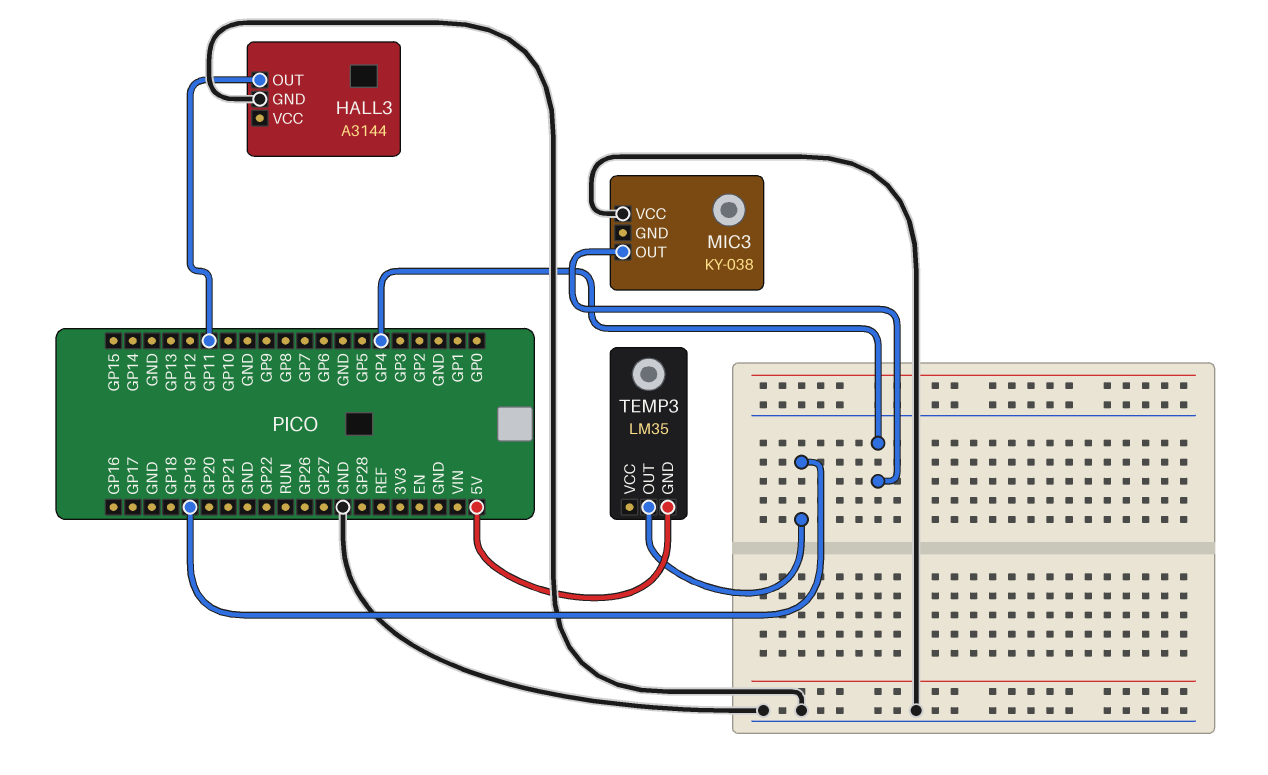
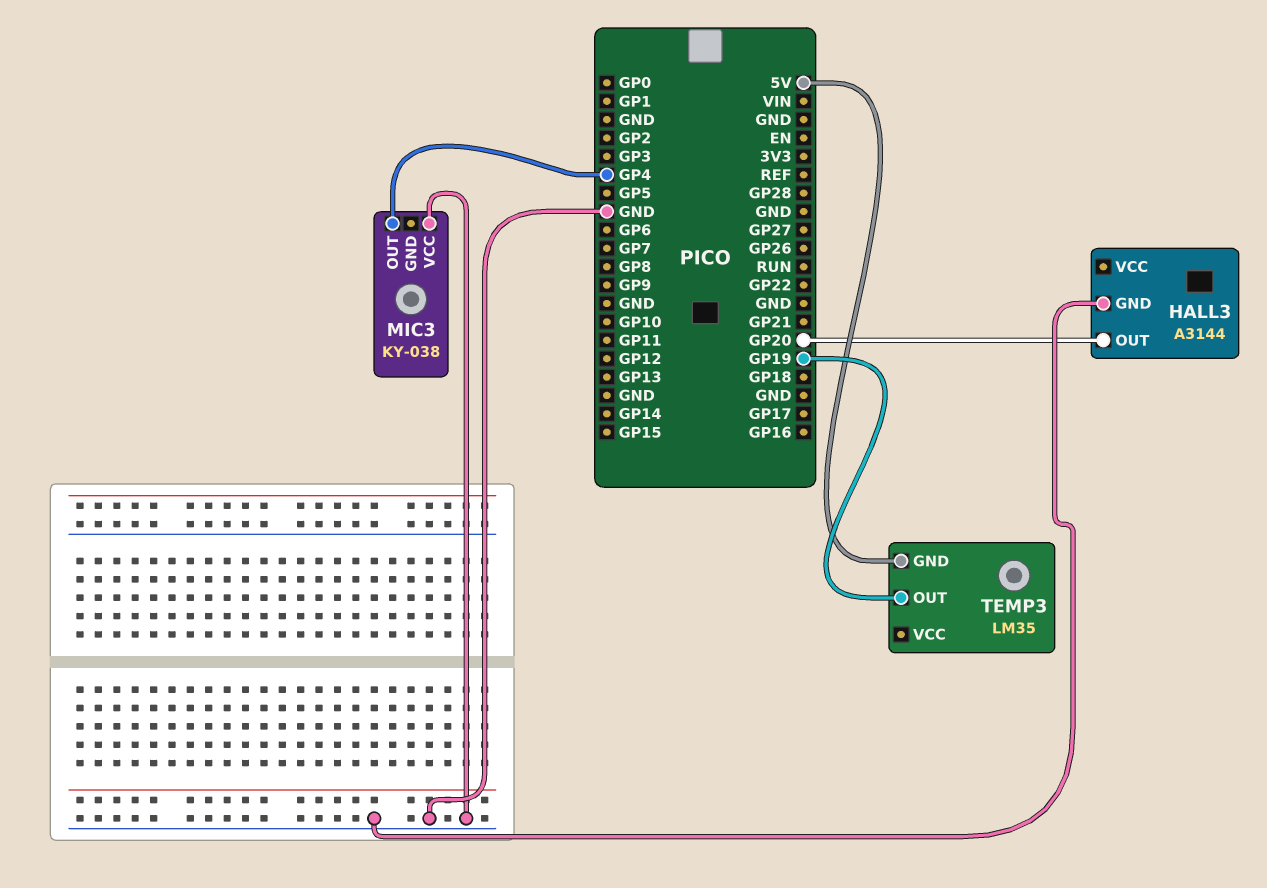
HALL3 pin OUT: GP11 -> GP20

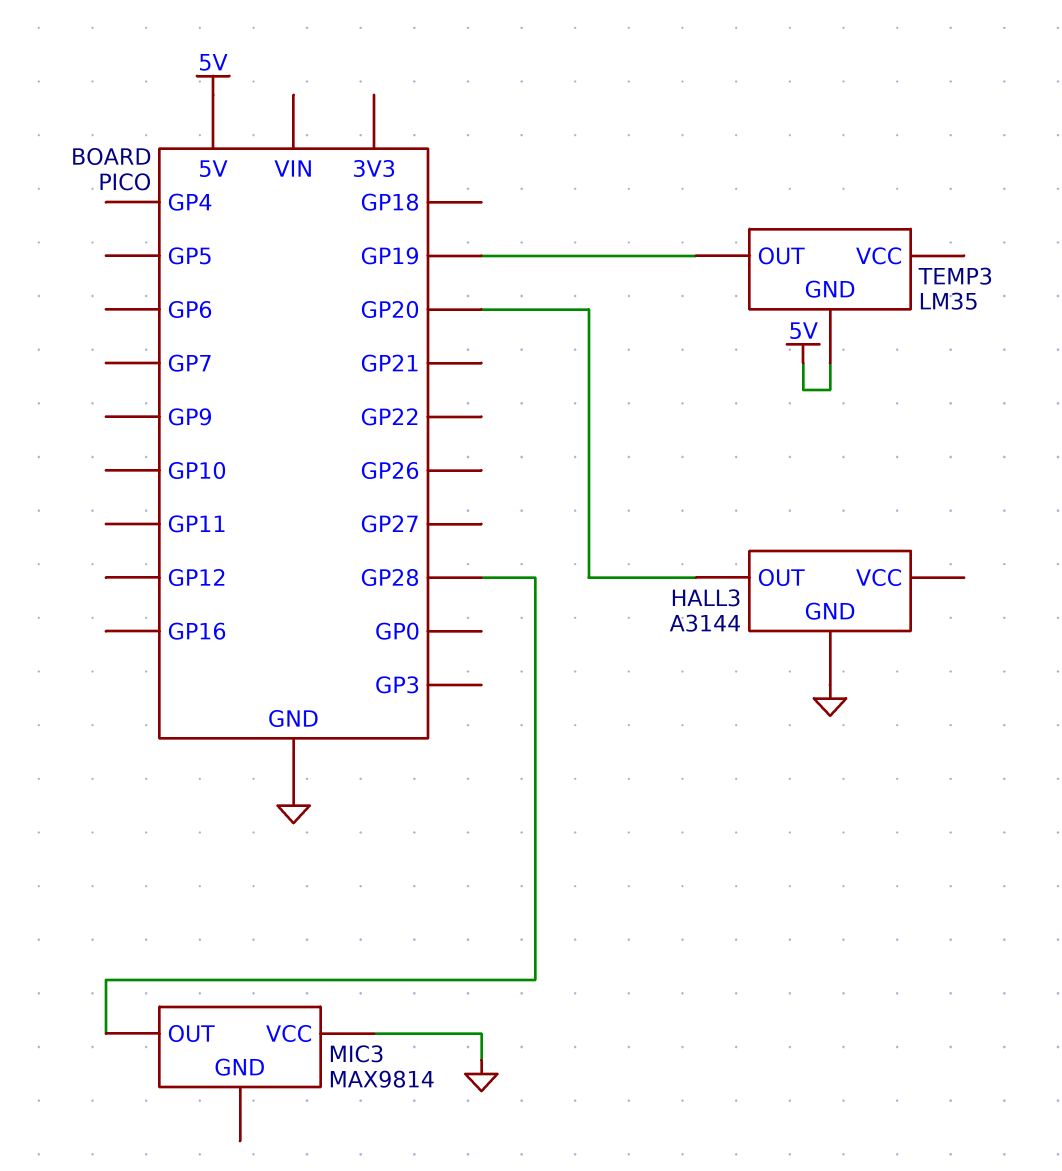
MIC3: KY-038 -> MAX9814
MIC3 pin OUT: GP4 -> GP28

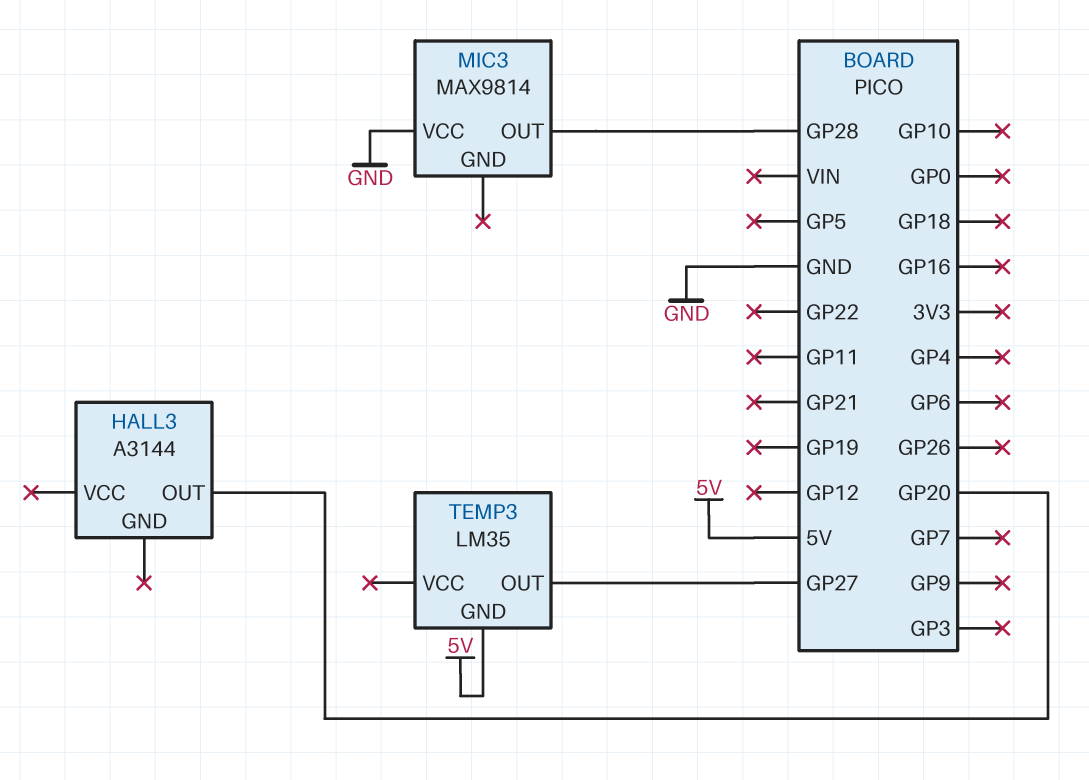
HALL3 pin GND: GND -> none
TEMP3 pin OUT: GP19 -> GP27

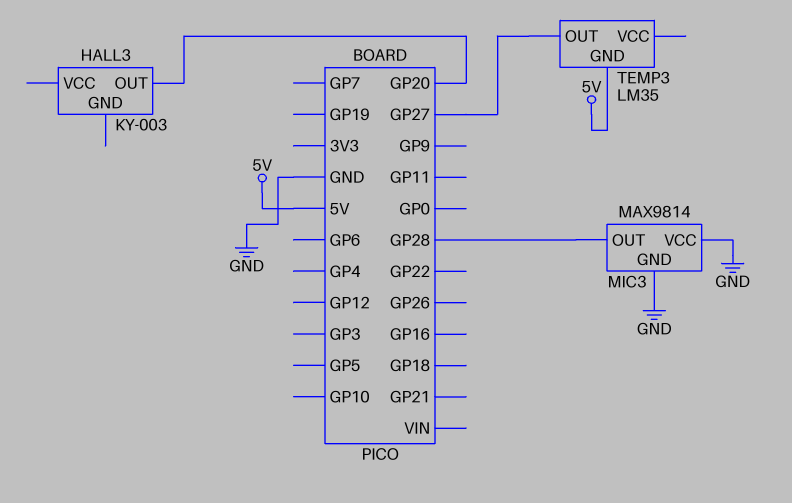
HALL3: A3144 -> KY-003
MIC3 pin GND: none -> GND

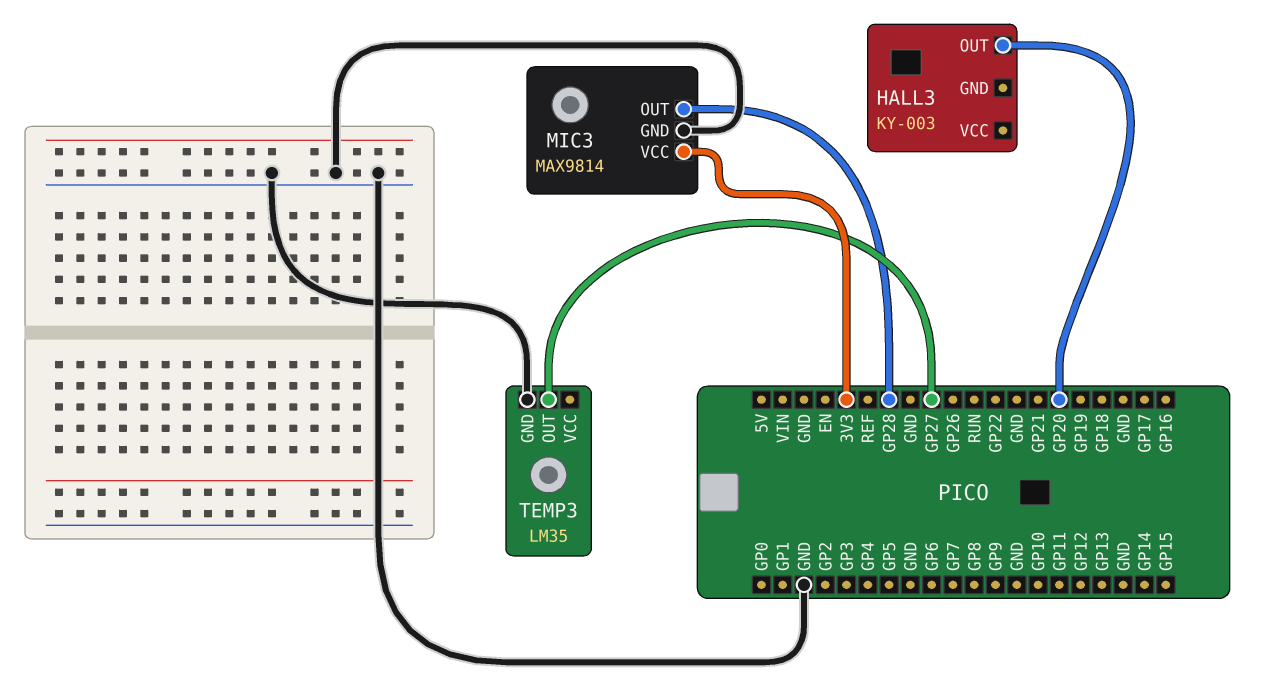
MIC3 pin VCC: GND -> 3V3
TEMP3 pin GND: 5V -> GND

